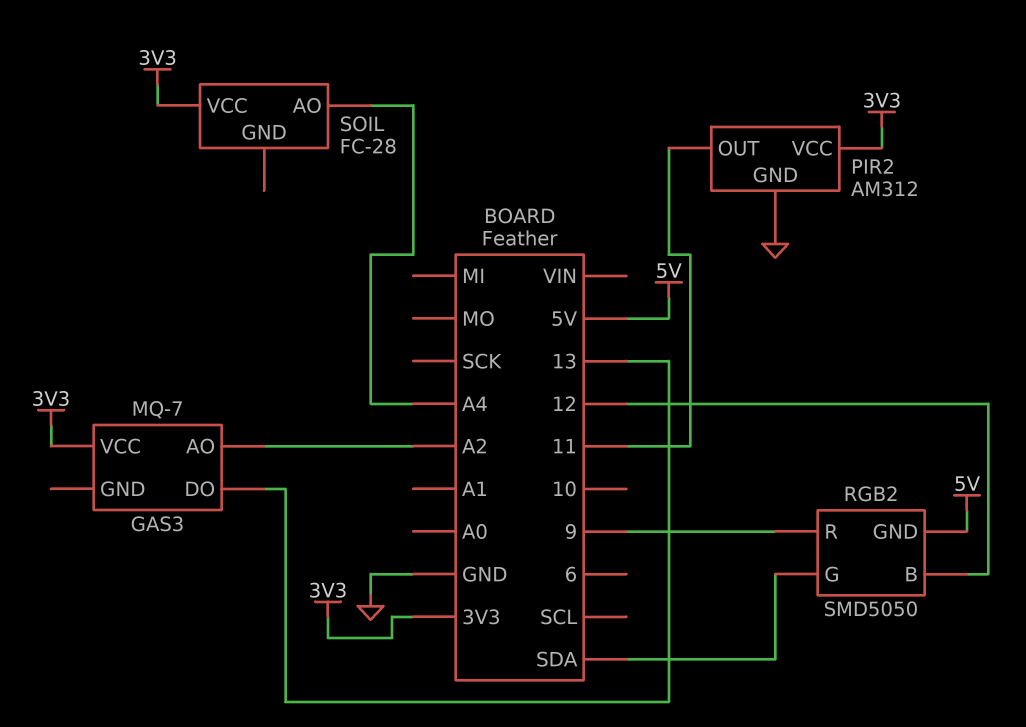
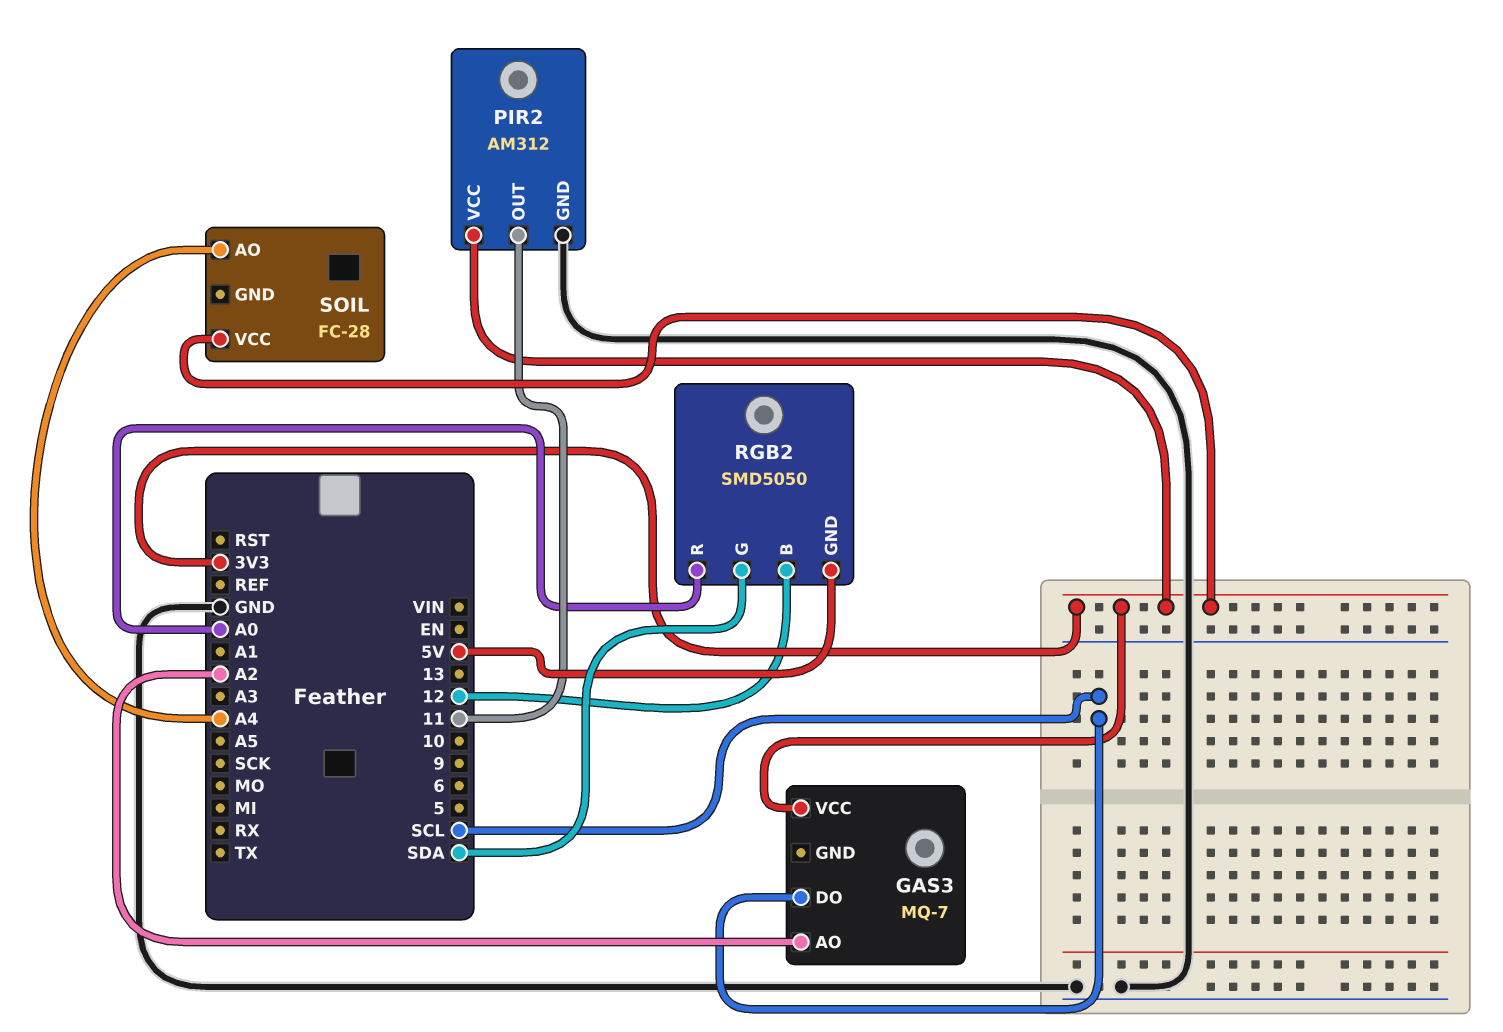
GAS3 pin DO: 13 -> SCL
RGB2 pin R: 9 -> A0

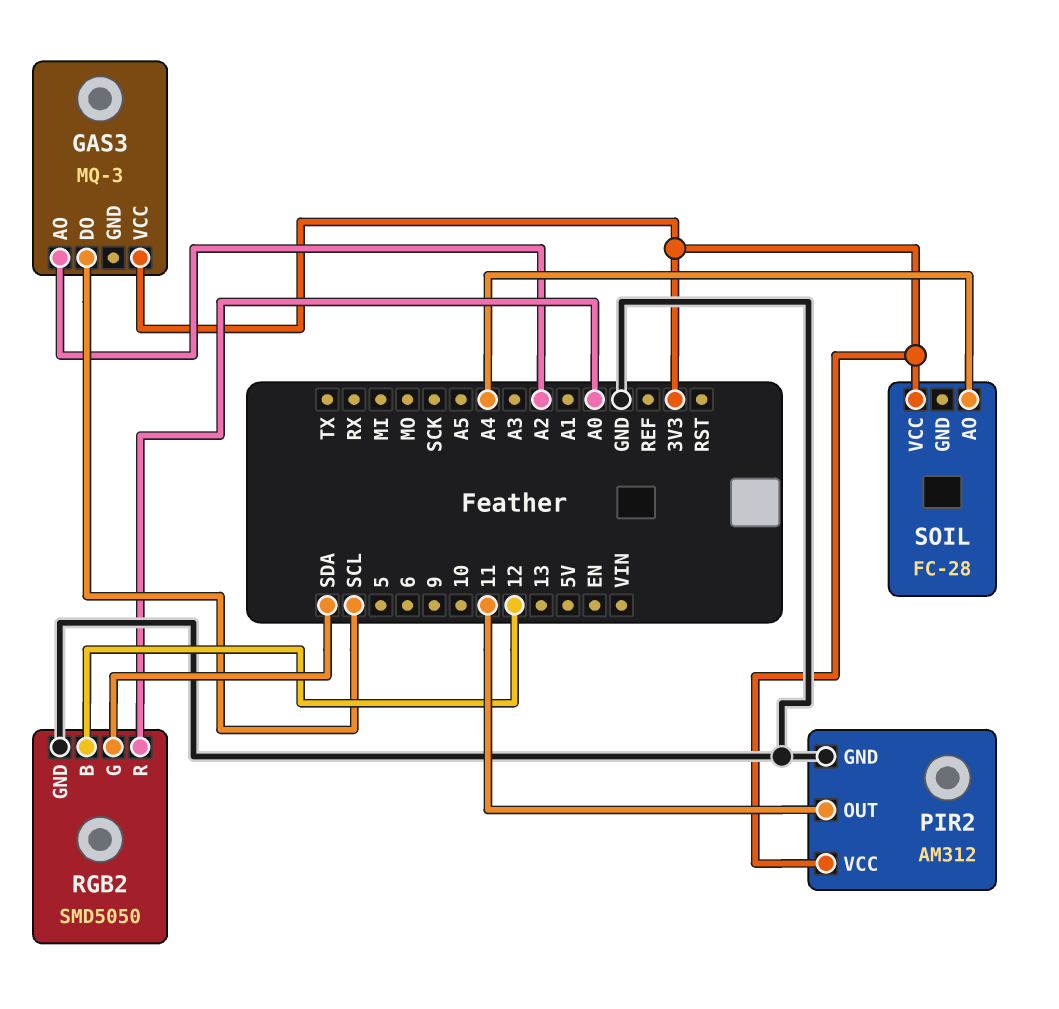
GAS3: MQ-7 -> MQ-3
RGB2 pin GND: 5V -> GND

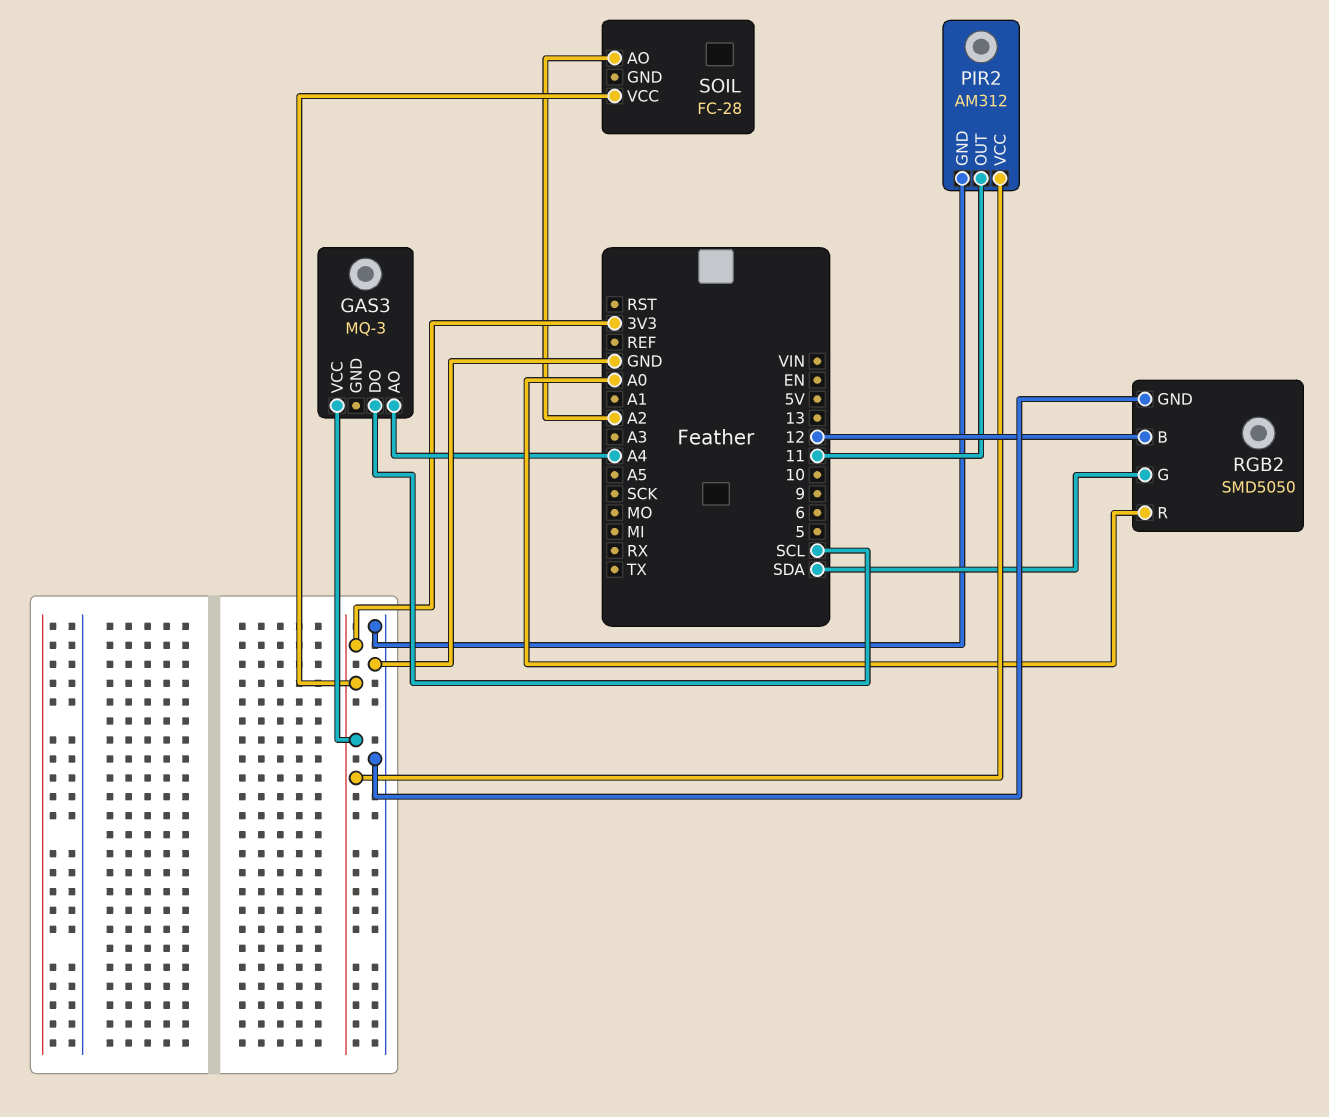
GAS3 pin AO: A2 -> A4
SOIL pin AO: A4 -> A2

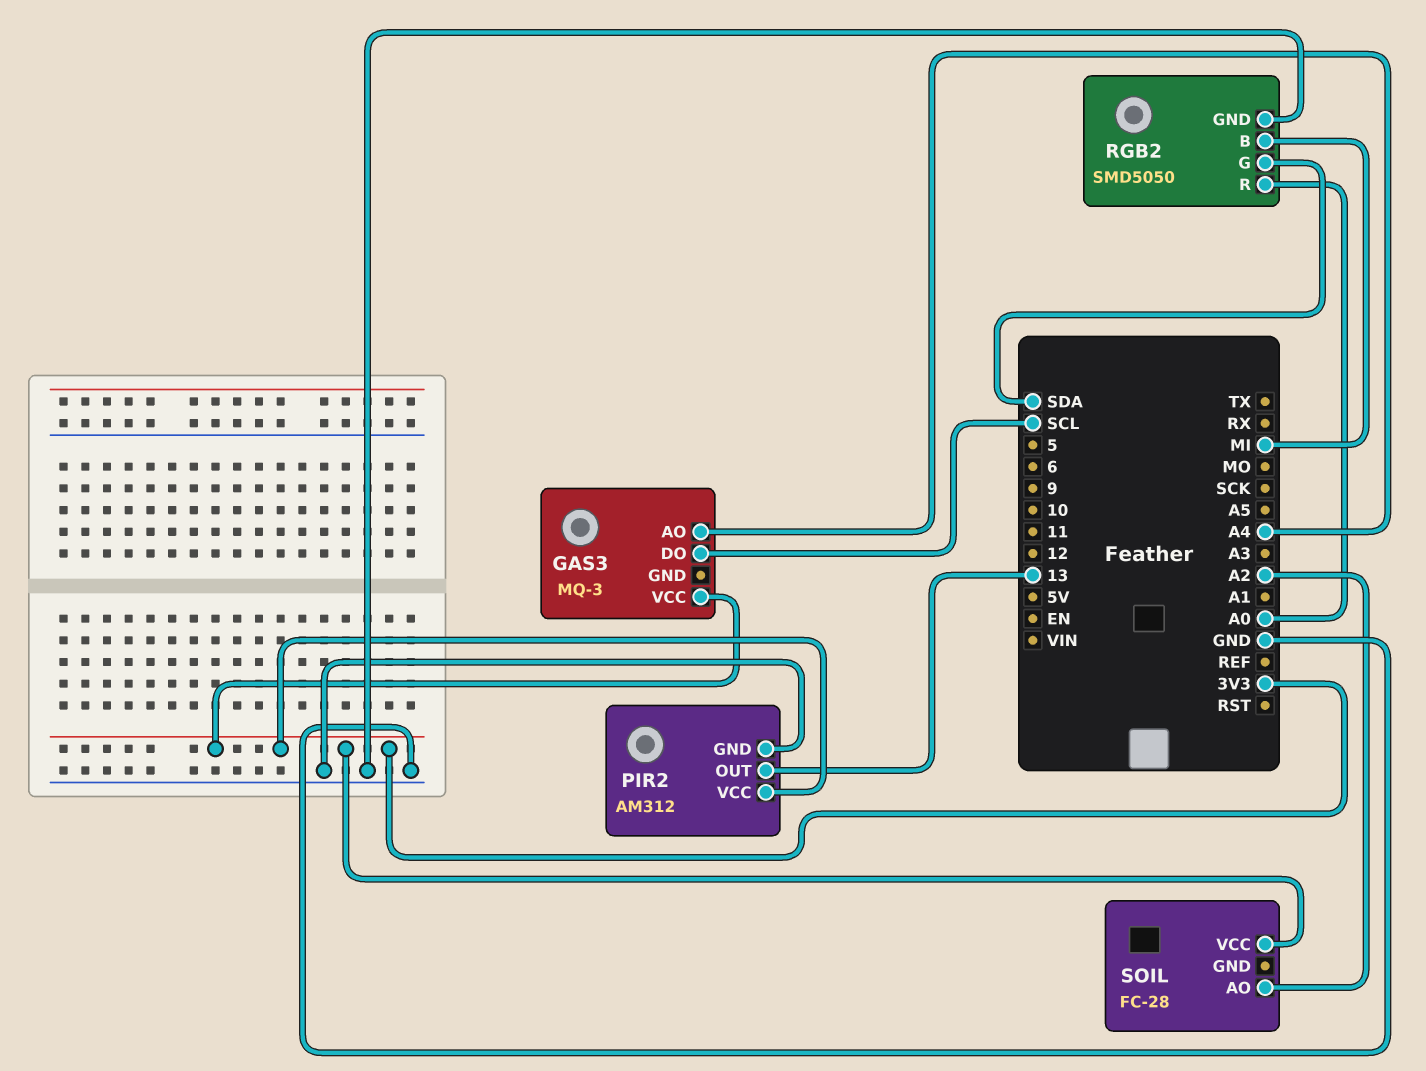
PIR2 pin OUT: 11 -> 13
RGB2 pin B: 12 -> MI

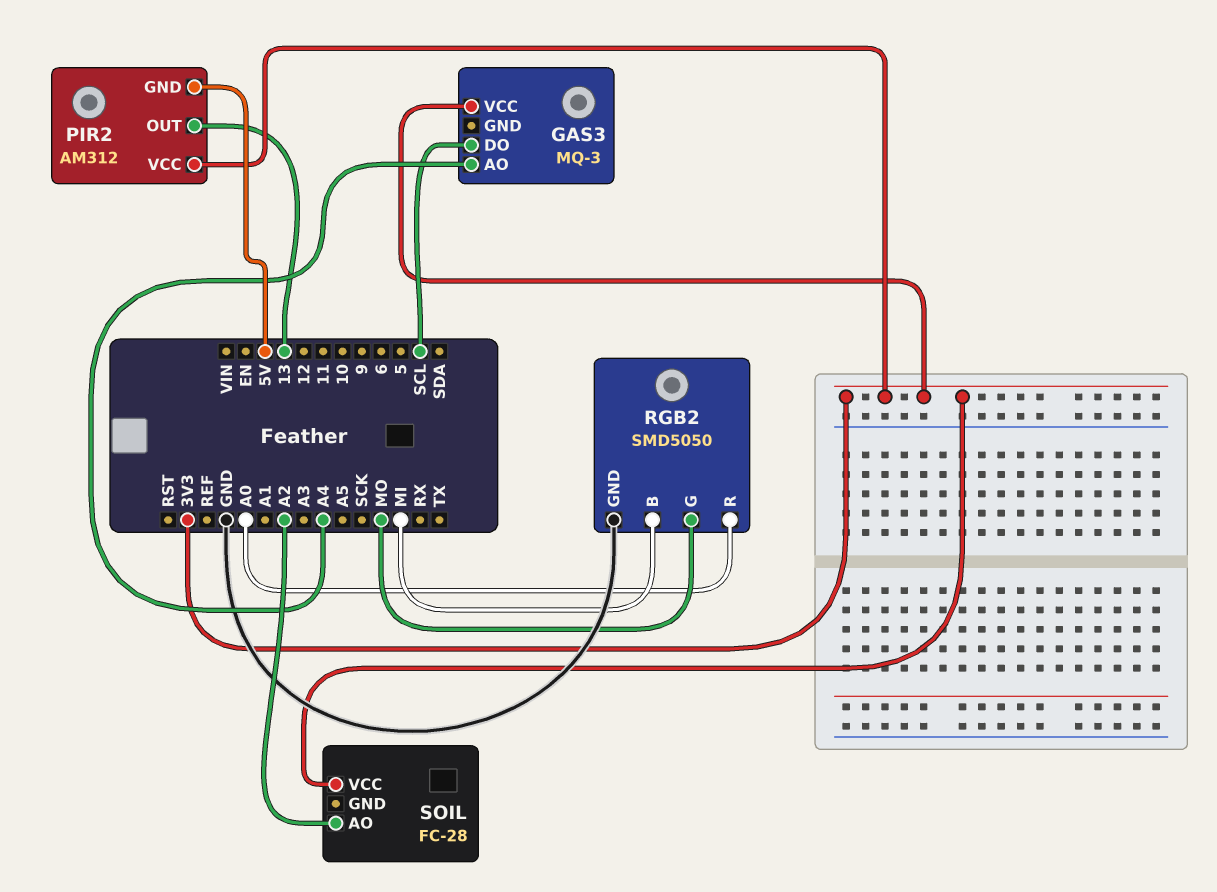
PIR2 pin GND: GND -> 5V
RGB2 pin G: SDA -> MO

